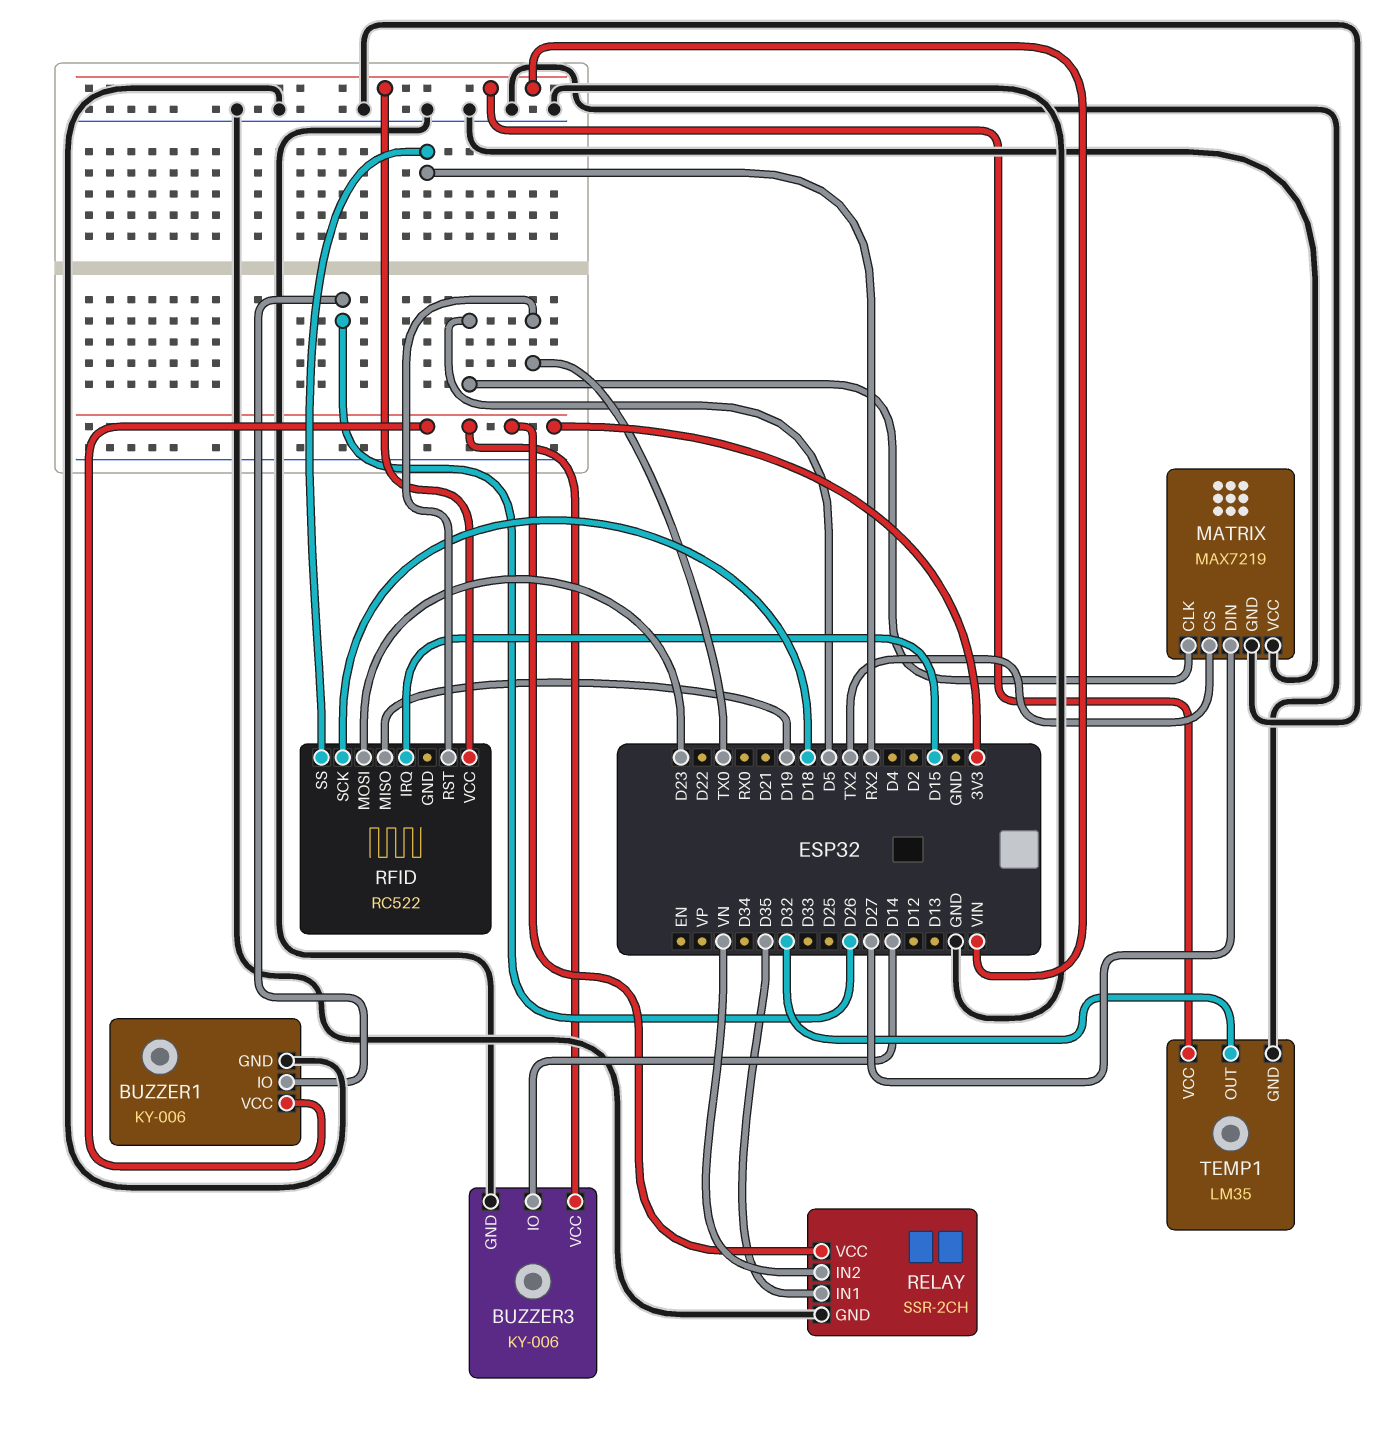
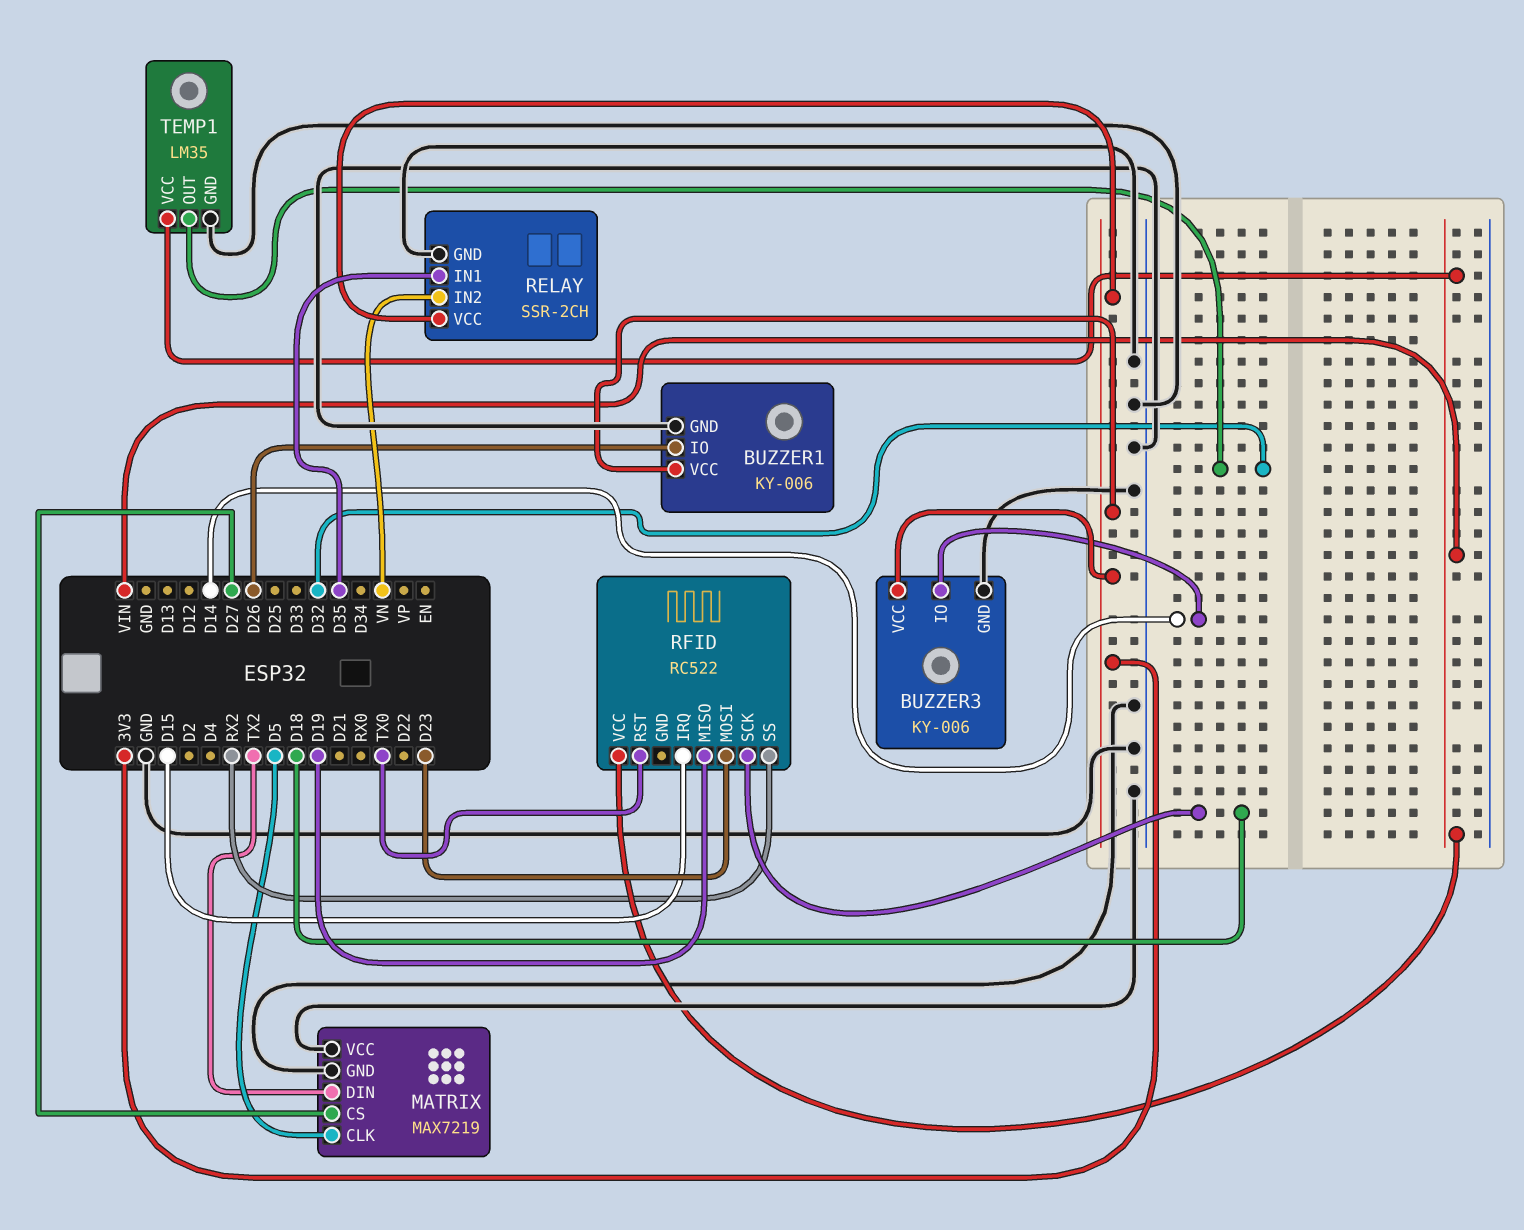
MATRIX pin CS: TX2 -> D27
MATRIX pin DIN: D27 -> TX2

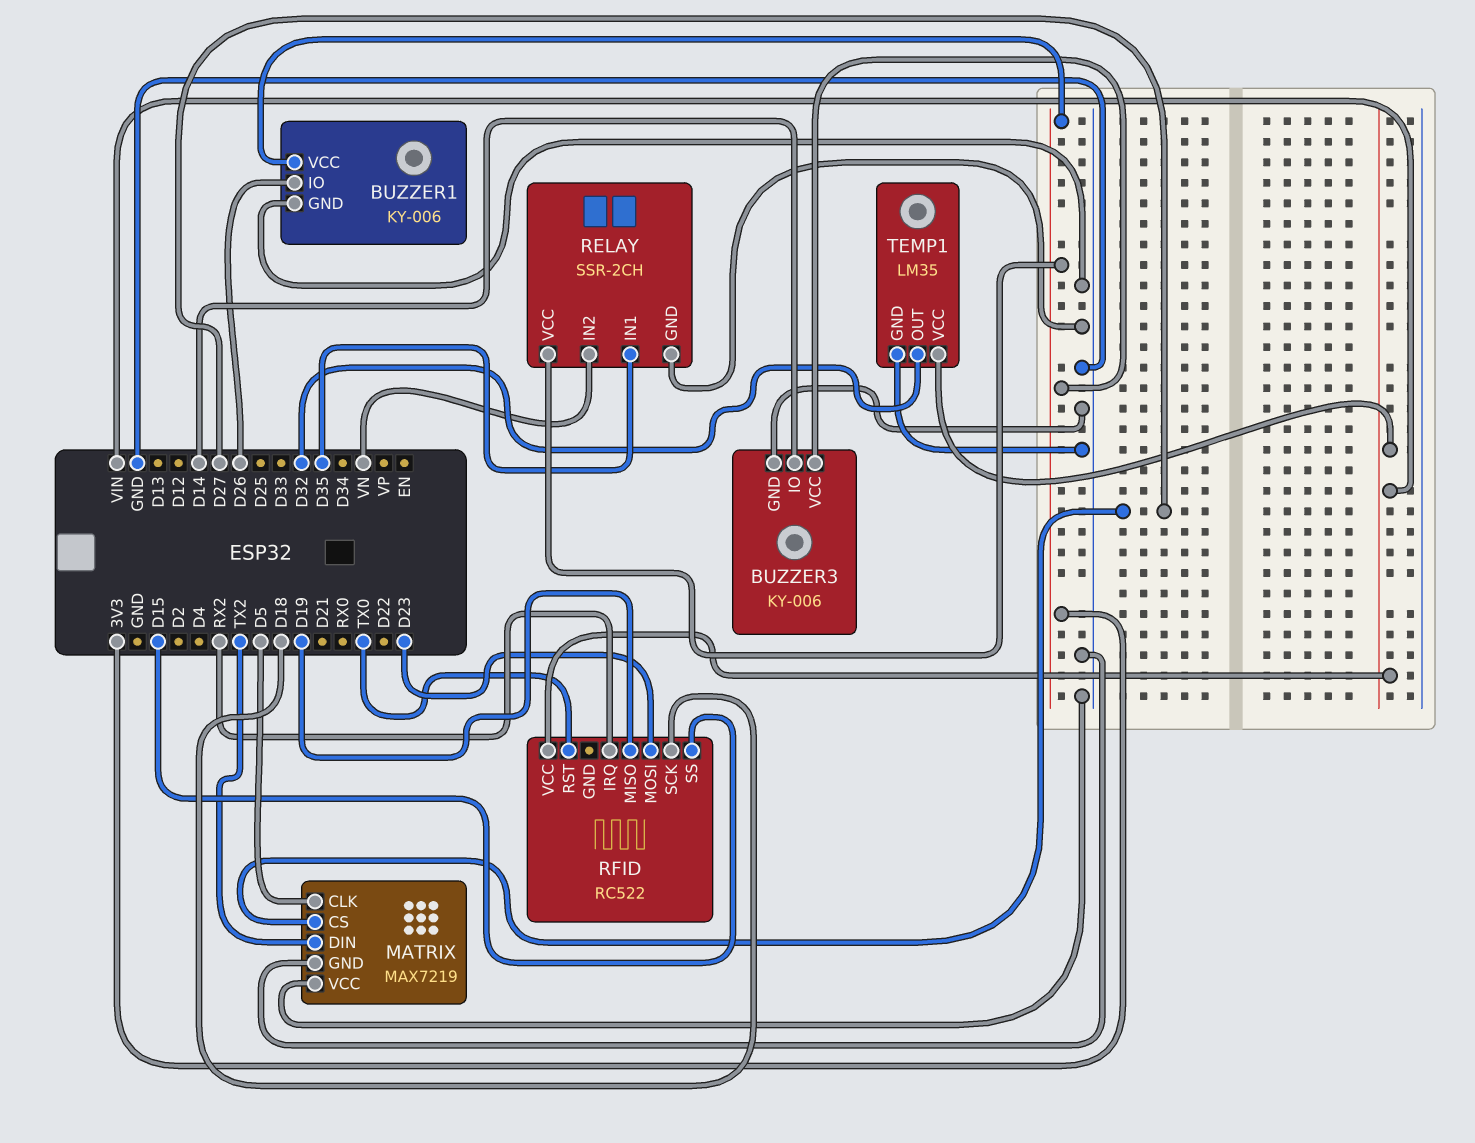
RFID pin IRQ: D15 -> RX2
RFID pin SS: RX2 -> D15

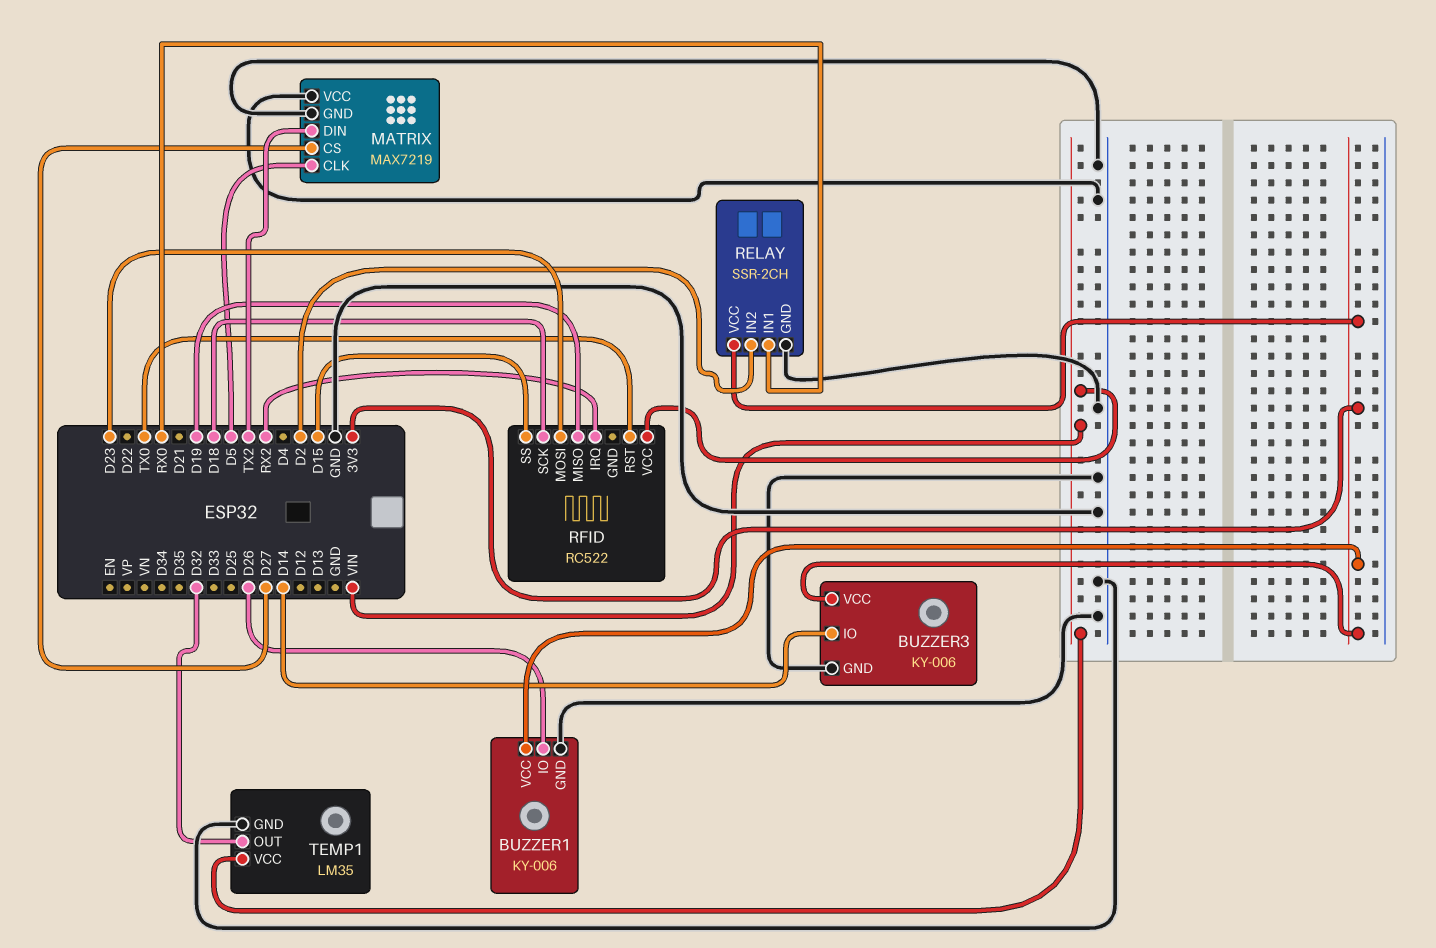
RELAY pin IN1: D35 -> RX0
RELAY pin IN2: VN -> D2

